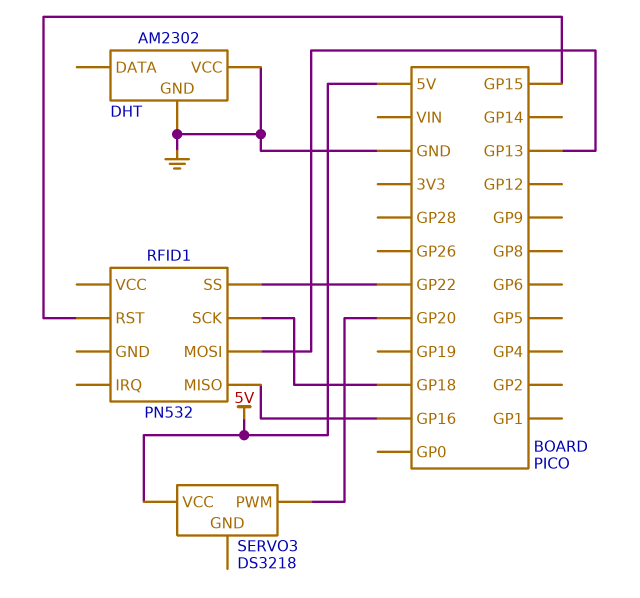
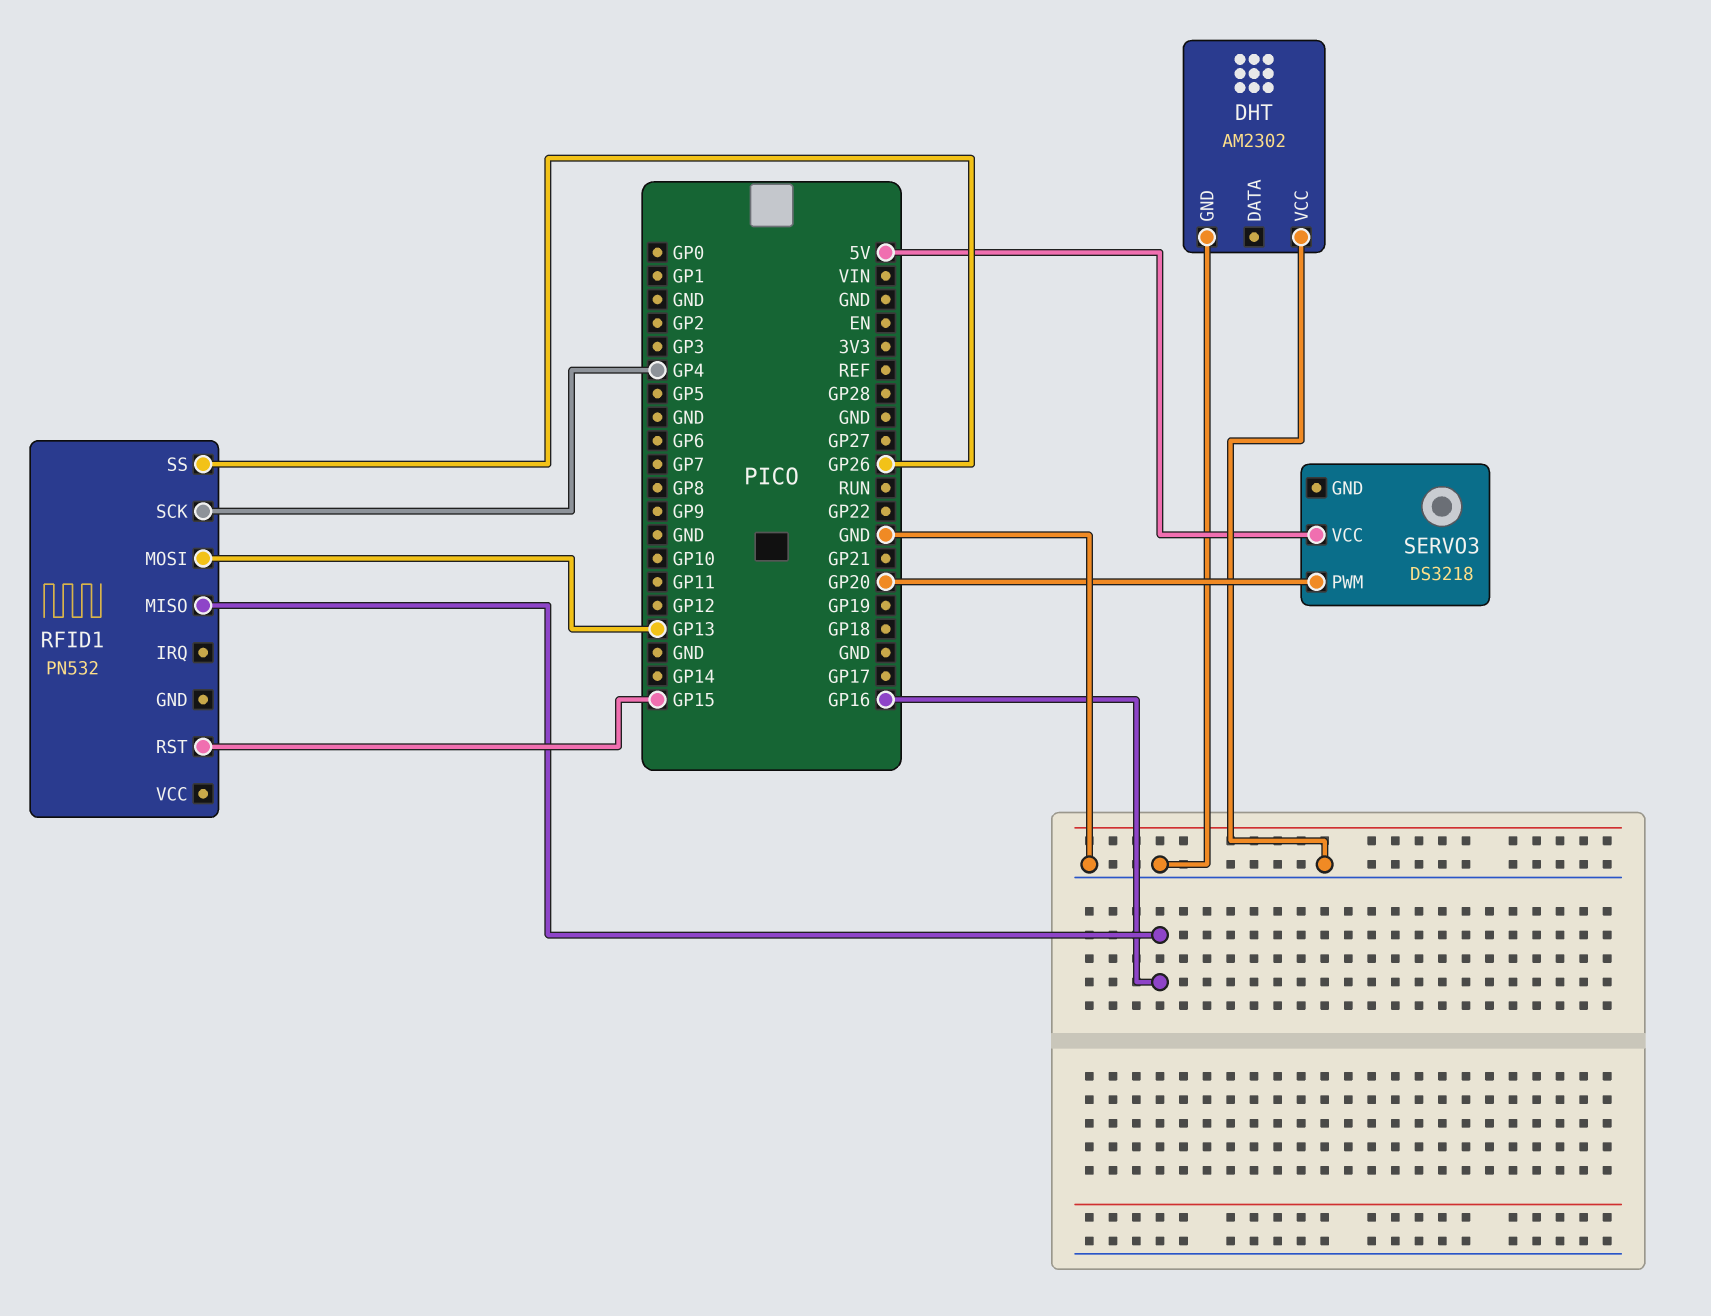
RFID1 pin SCK: GP18 -> GP4
RFID1 pin SS: GP22 -> GP26

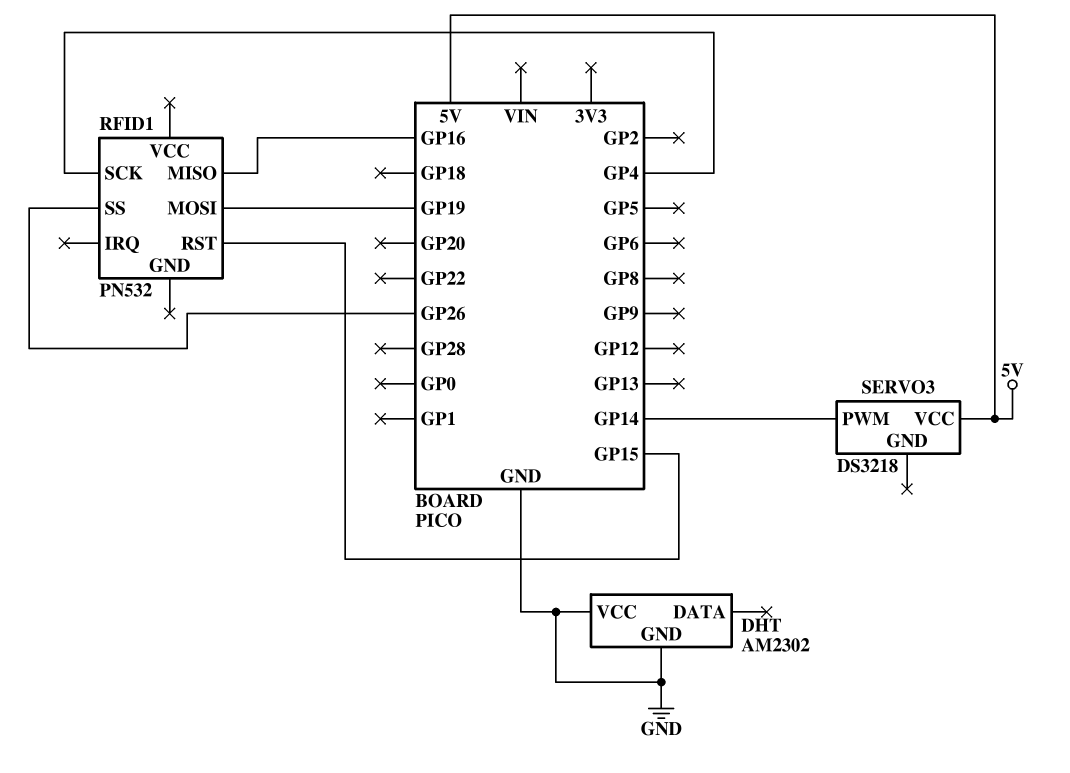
RFID1 pin MOSI: GP13 -> GP19
SERVO3 pin PWM: GP20 -> GP14

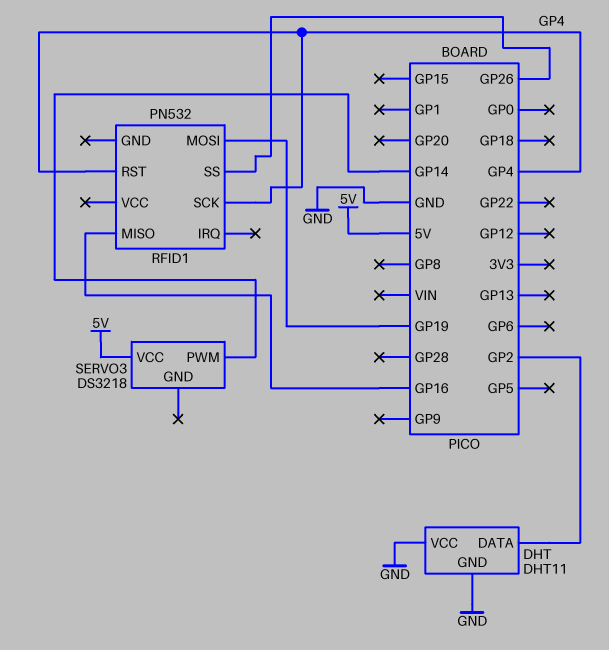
DHT: AM2302 -> DHT11
DHT pin DATA: none -> GP2
RFID1 pin RST: GP15 -> GP4

